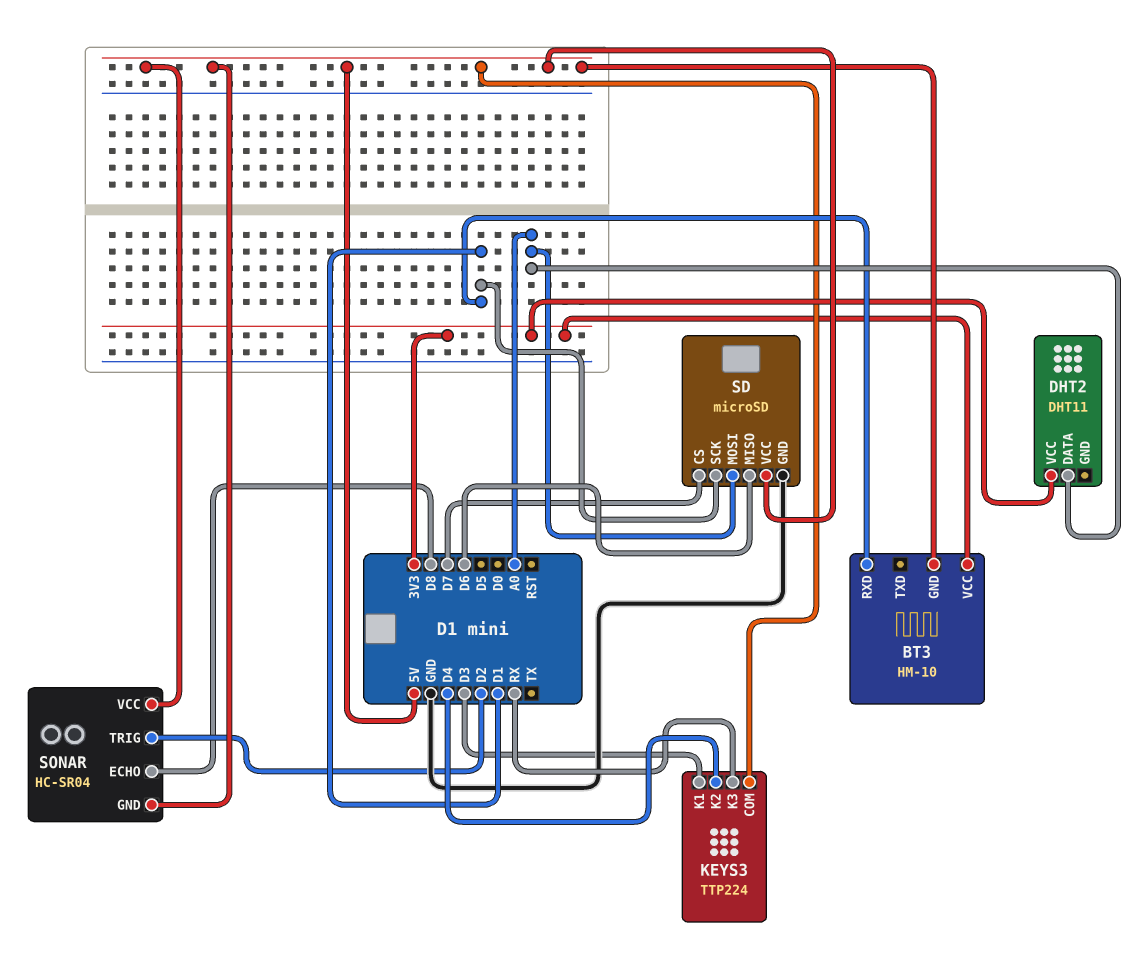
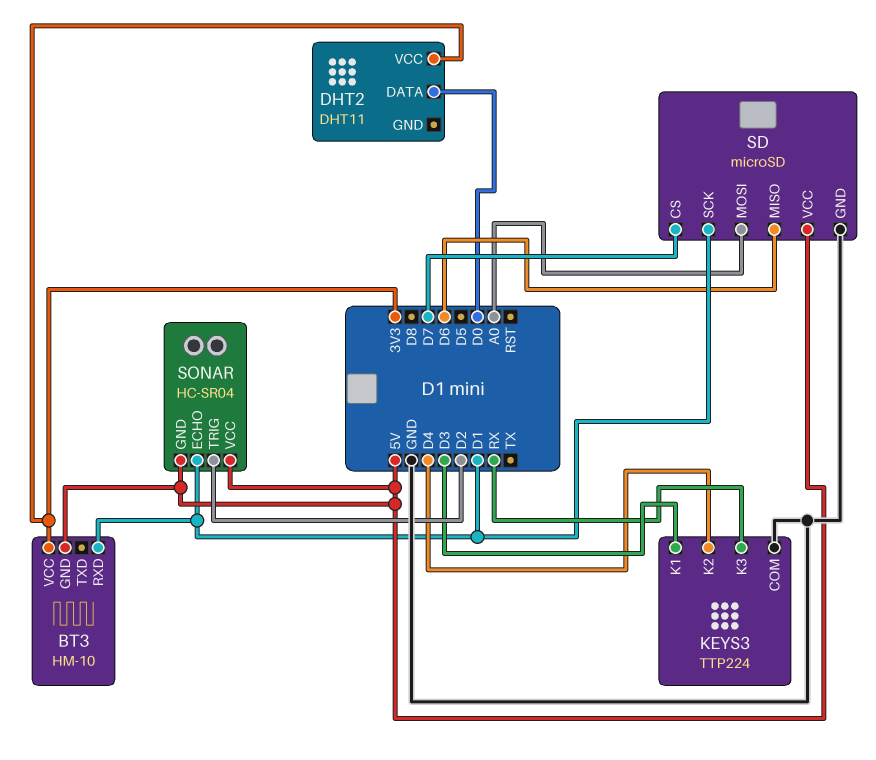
DHT2 pin DATA: A0 -> D0
KEYS3 pin COM: 5V -> GND
SONAR pin ECHO: D8 -> D1

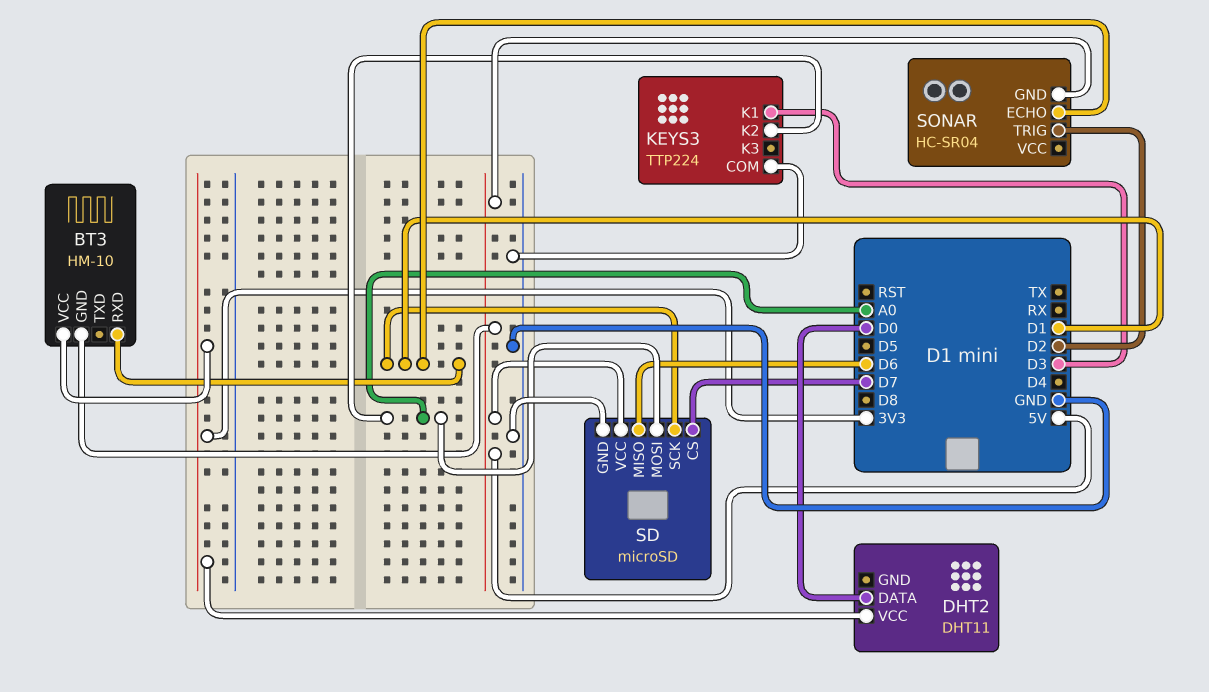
KEYS3 pin K2: D4 -> A0
KEYS3 pin K3: RX -> none
SONAR pin VCC: 5V -> none

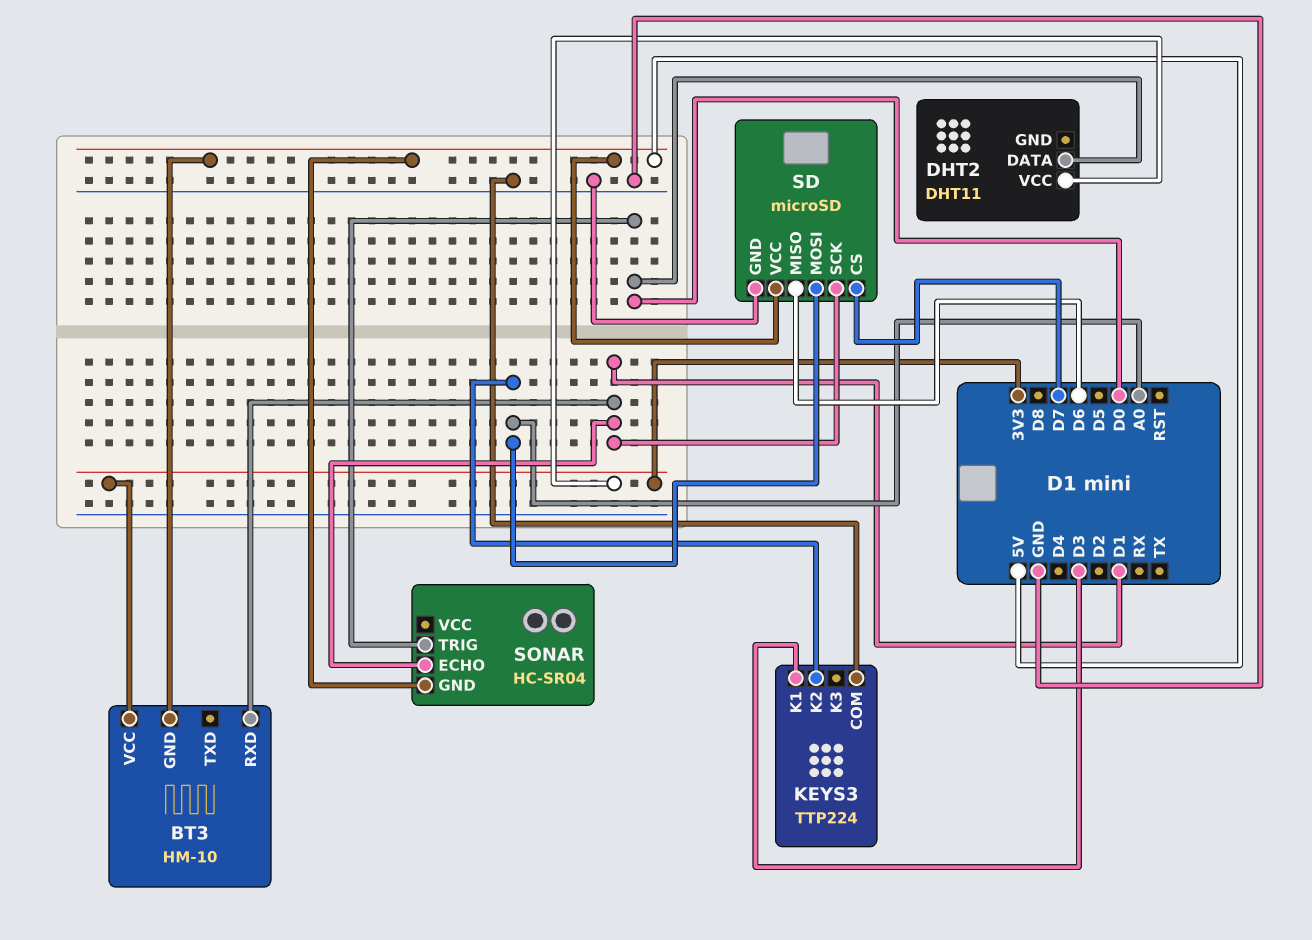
SONAR pin TRIG: D2 -> D0

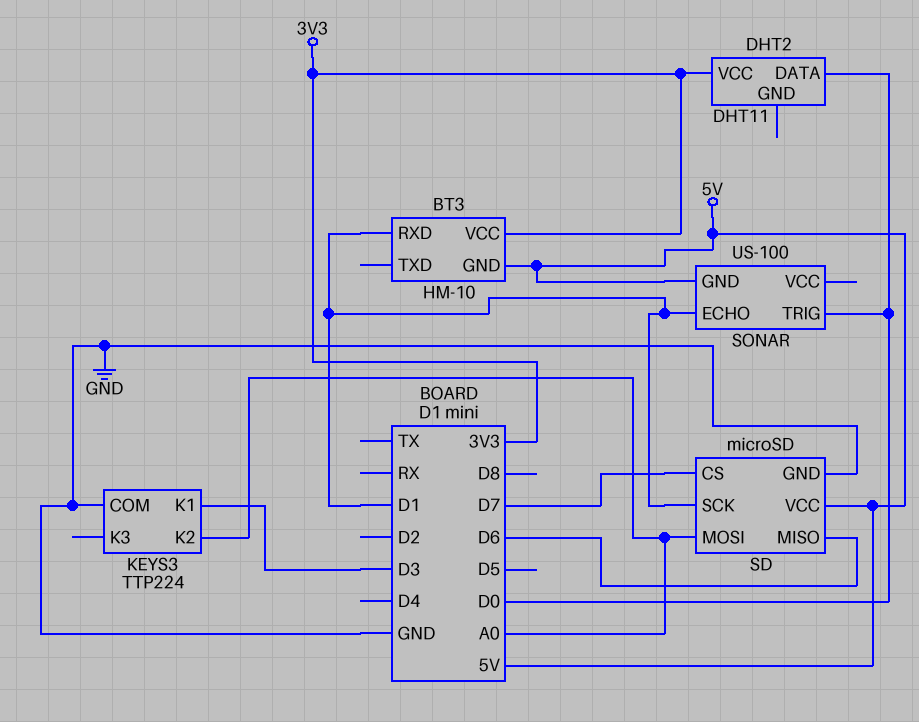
SONAR: HC-SR04 -> US-100

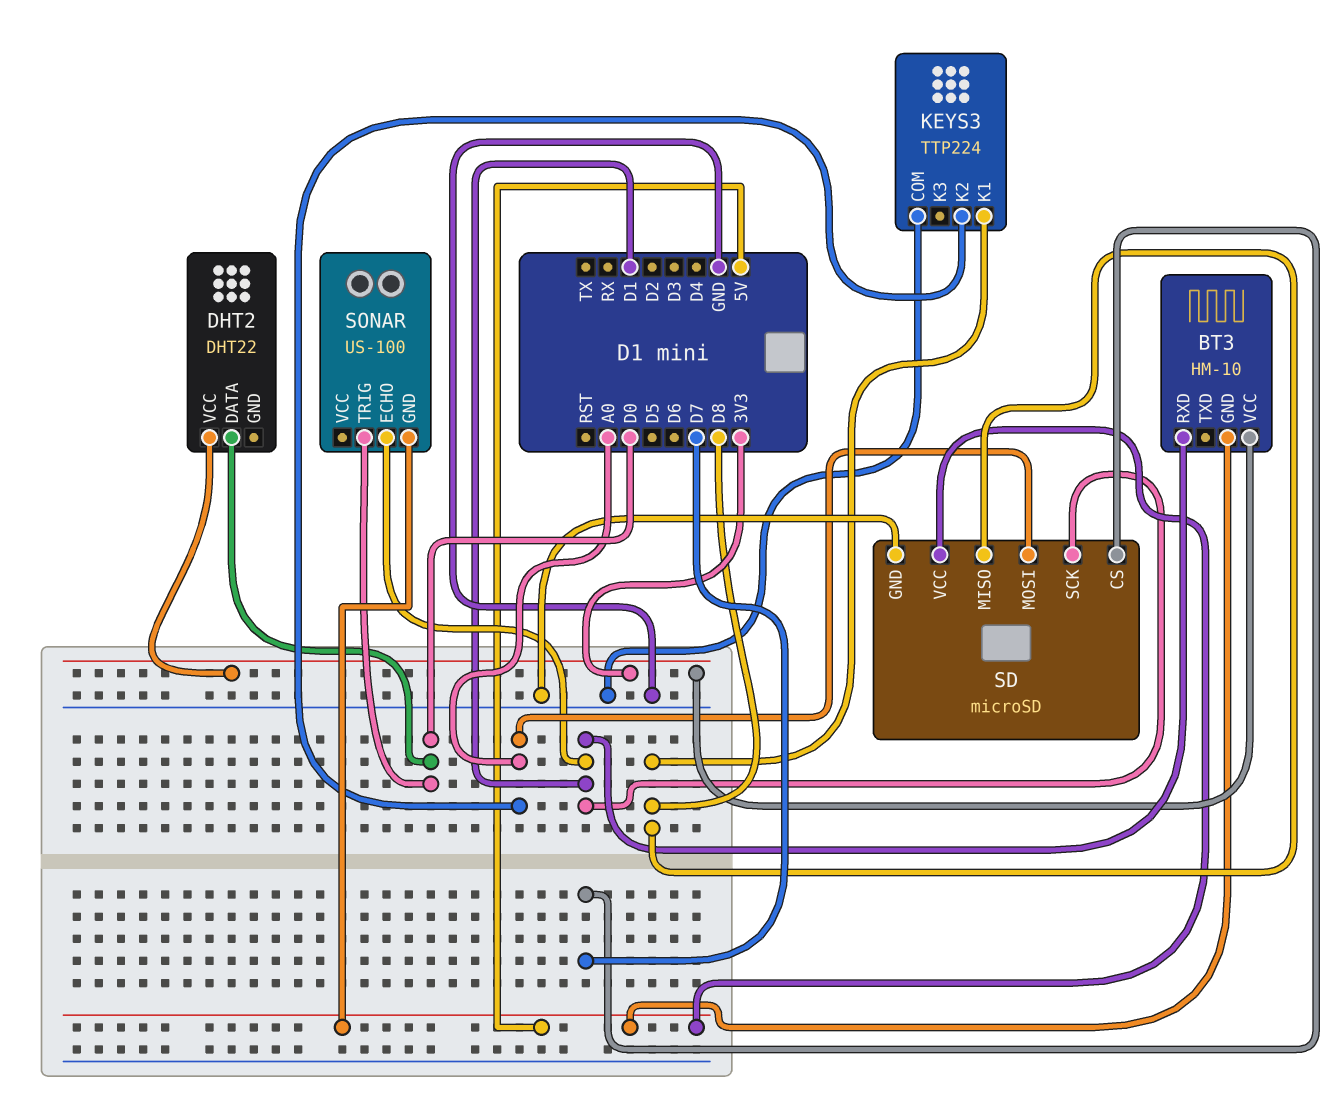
DHT2: DHT11 -> DHT22
KEYS3 pin K1: D3 -> D8
SD pin MISO: D6 -> D8

